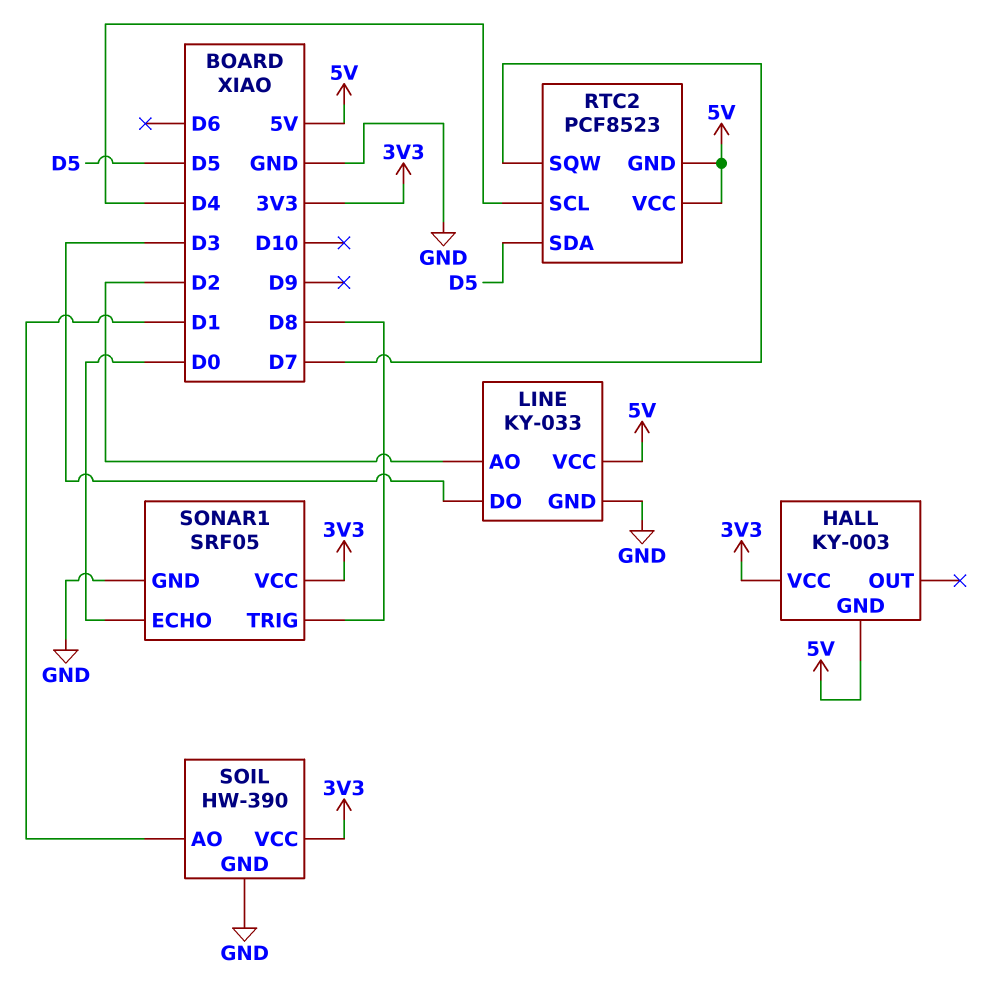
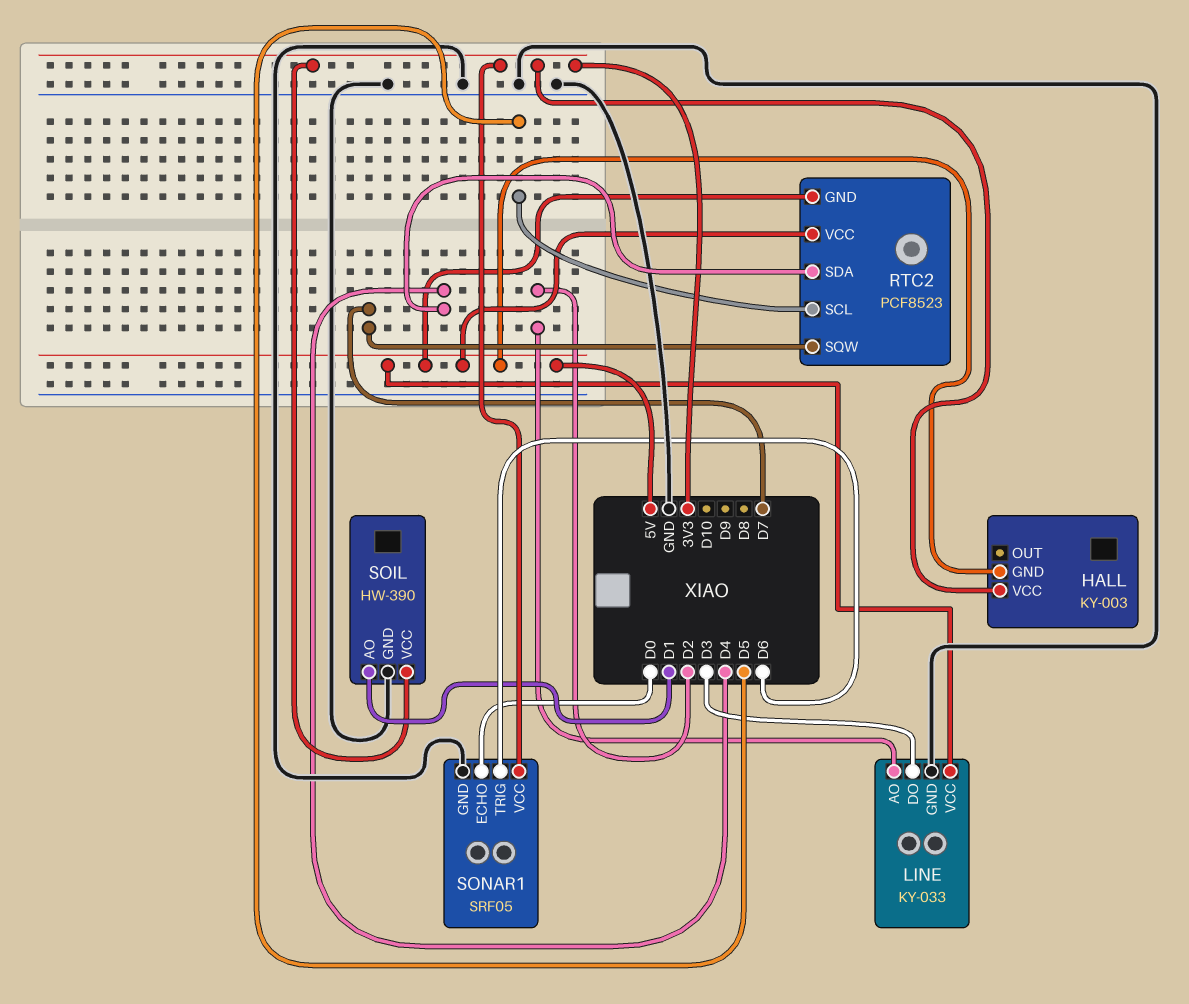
RTC2 pin SCL: D4 -> D5
RTC2 pin SDA: D5 -> D4
SONAR1 pin TRIG: D8 -> D6

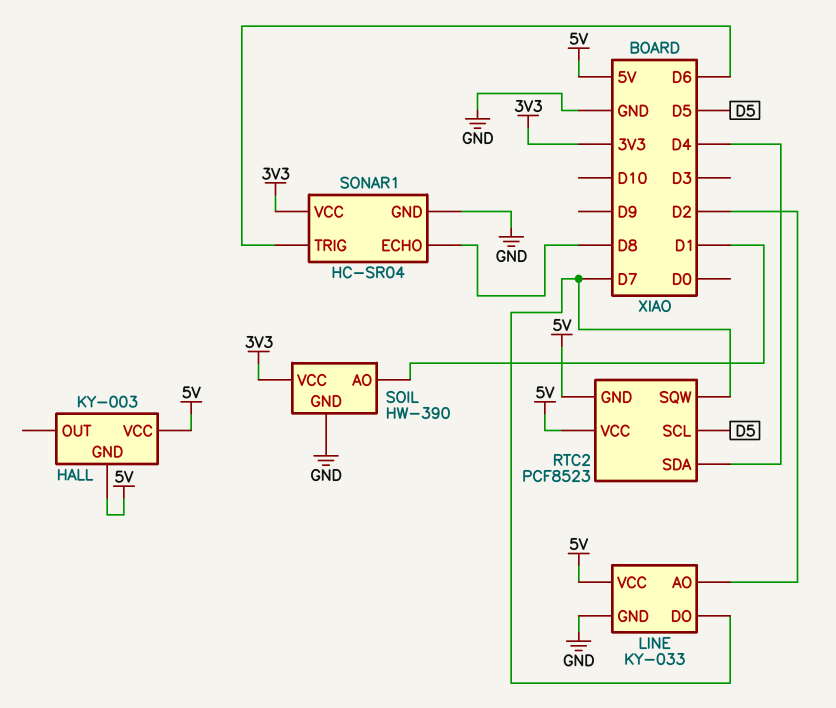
HALL pin VCC: 3V3 -> 5V
LINE pin DO: D3 -> D7
SONAR1: SRF05 -> HC-SR04
SONAR1 pin ECHO: D0 -> D8

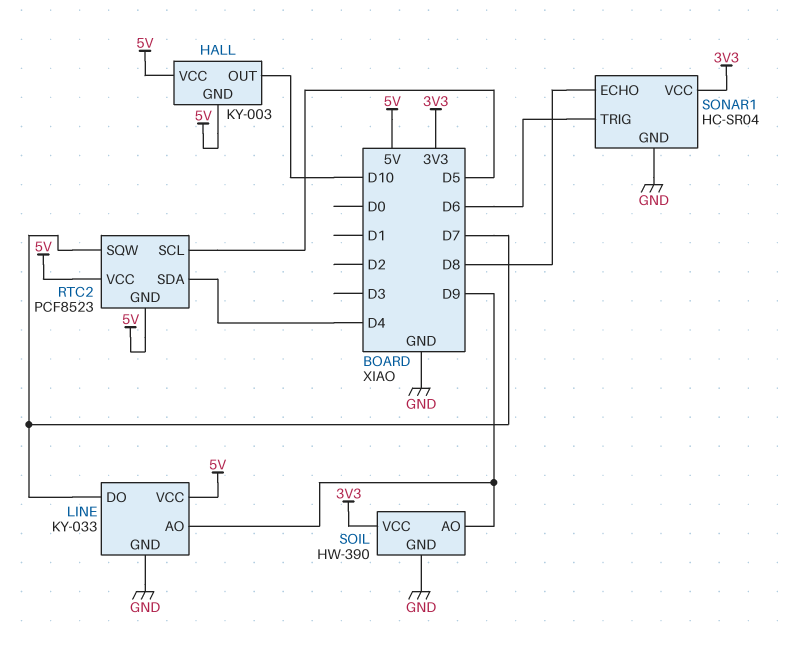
HALL pin OUT: none -> D10
LINE pin AO: D2 -> D9
SOIL pin AO: D1 -> D9

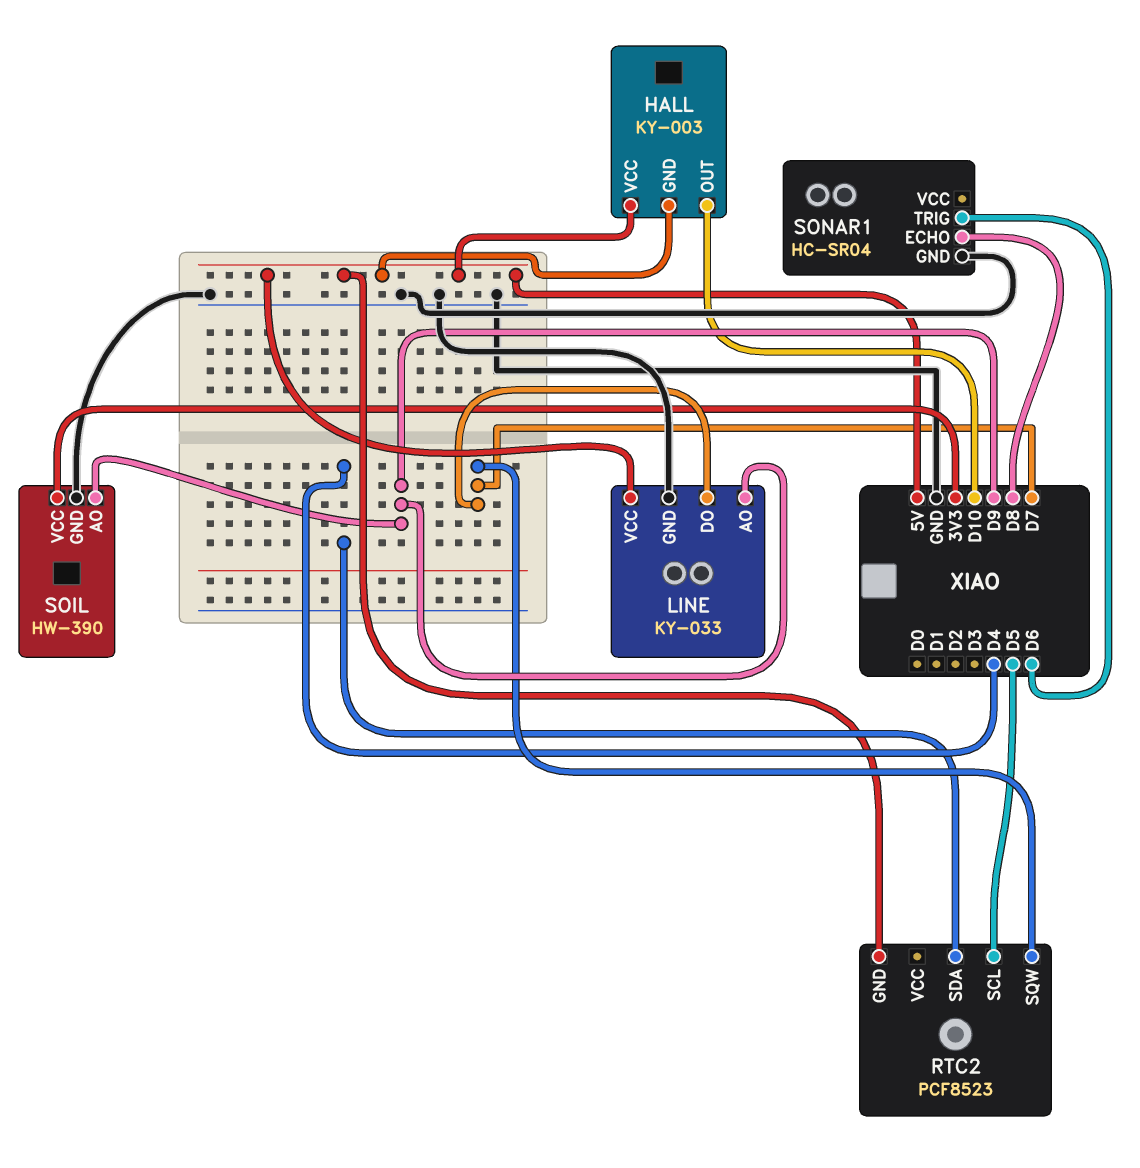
RTC2 pin VCC: 5V -> none
SONAR1 pin VCC: 3V3 -> none

